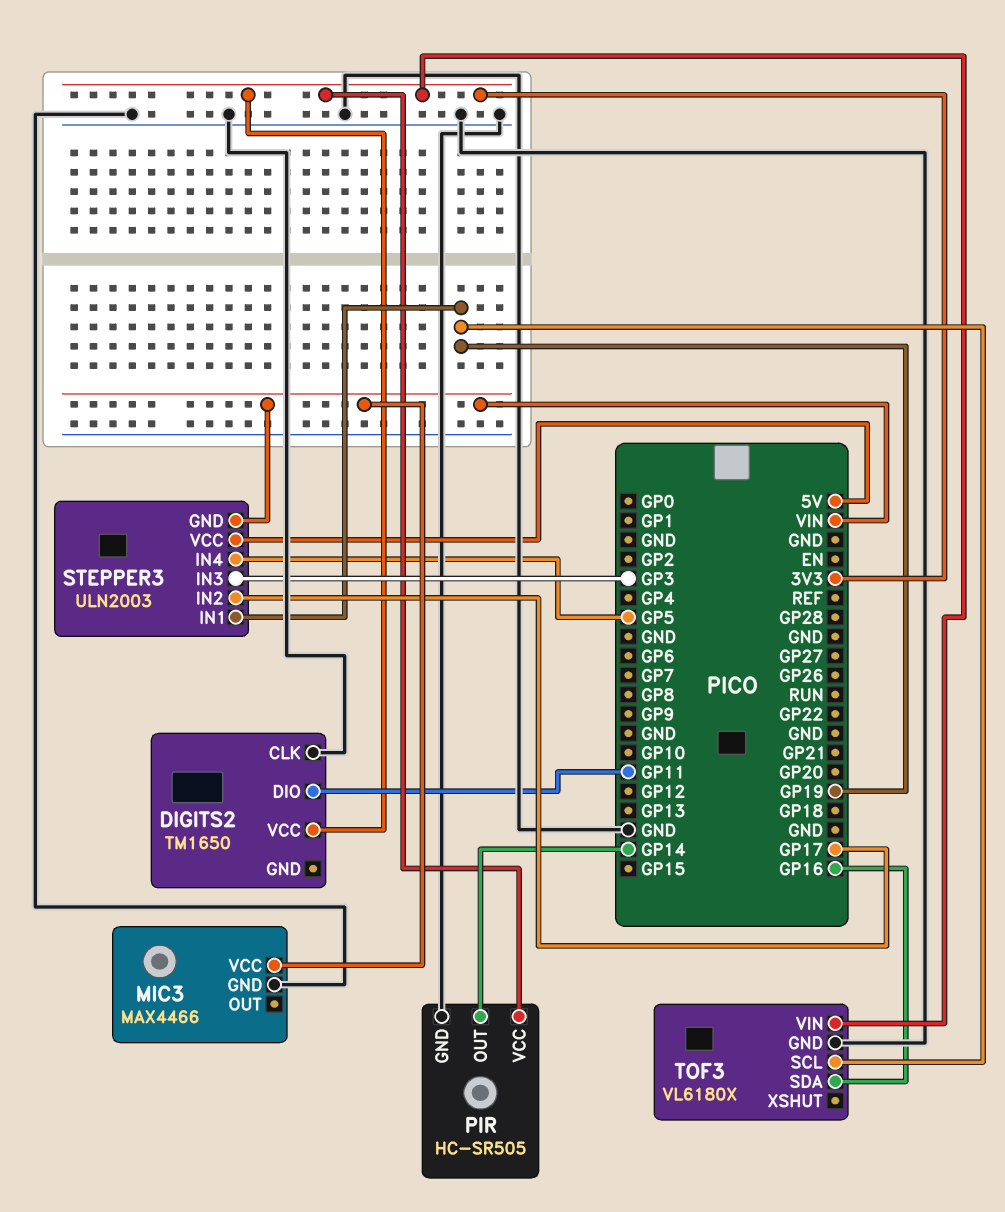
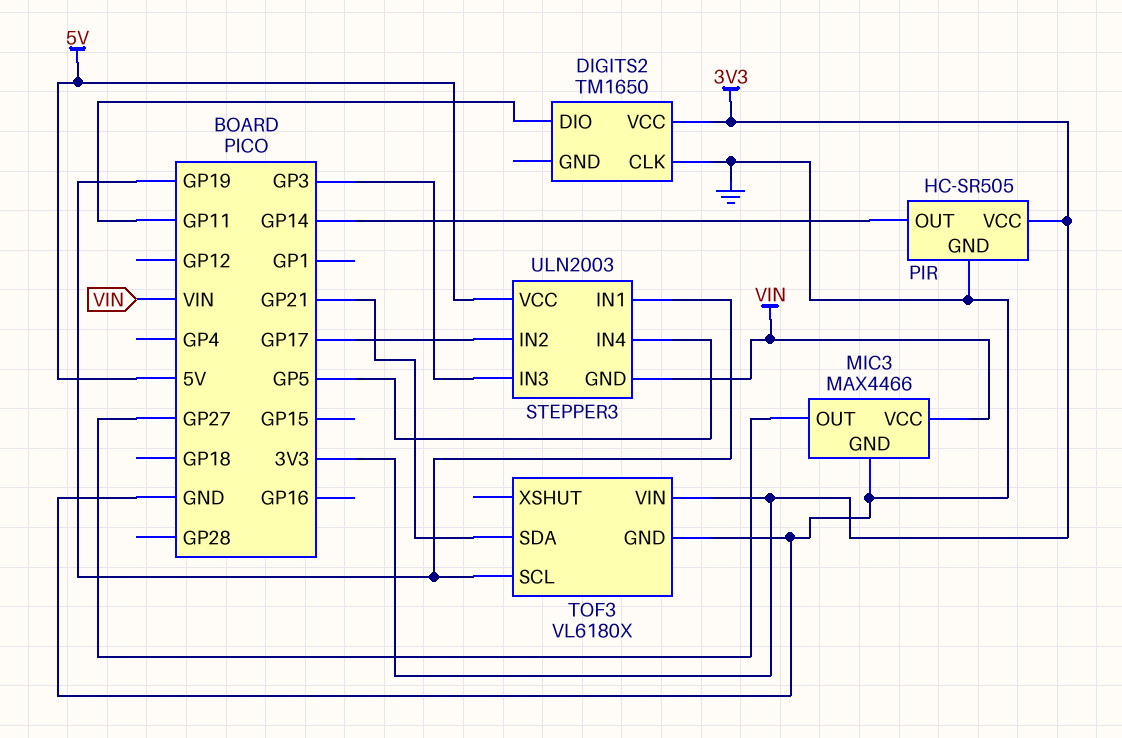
MIC3 pin OUT: none -> GP27
TOF3 pin SDA: GP16 -> GP21

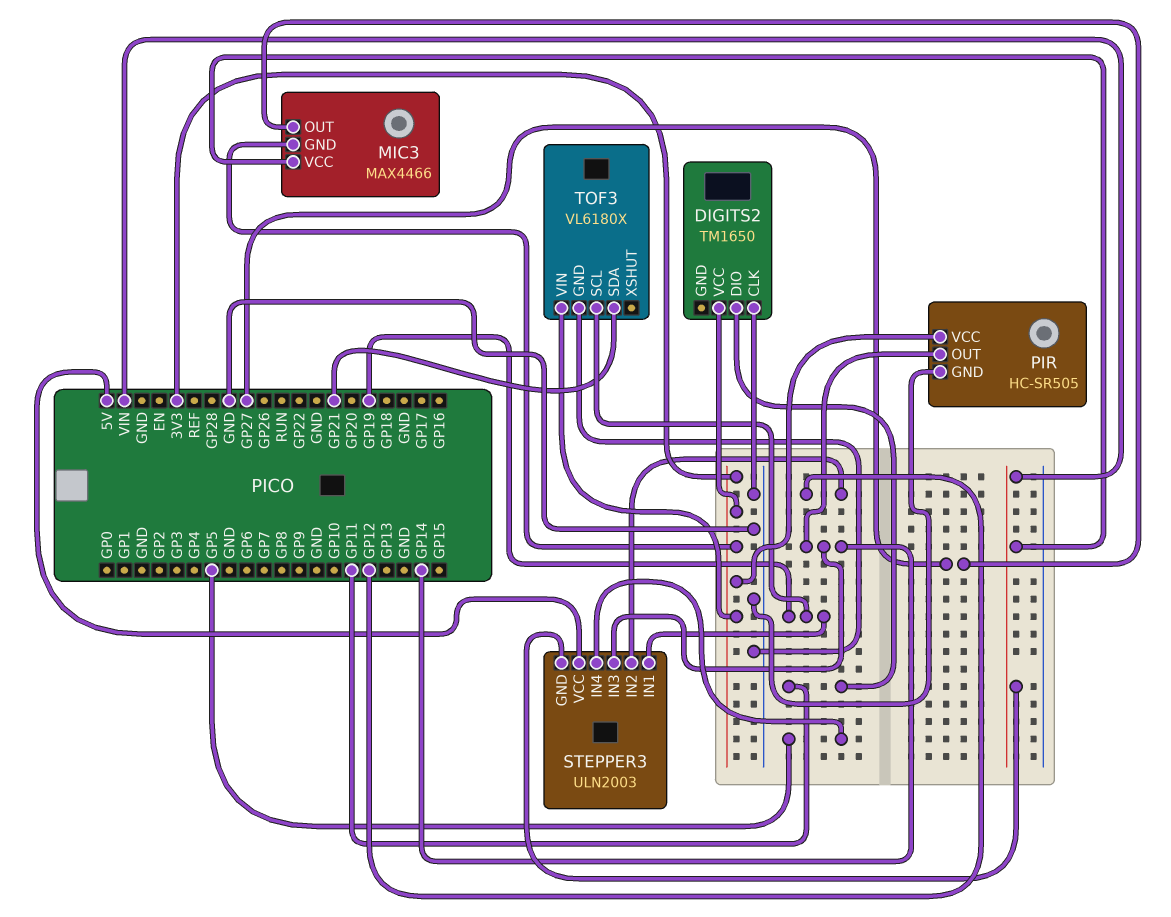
MIC3 pin GND: GND -> 3V3
STEPPER3 pin IN2: GP17 -> GP12
STEPPER3 pin IN3: GP3 -> GP14

